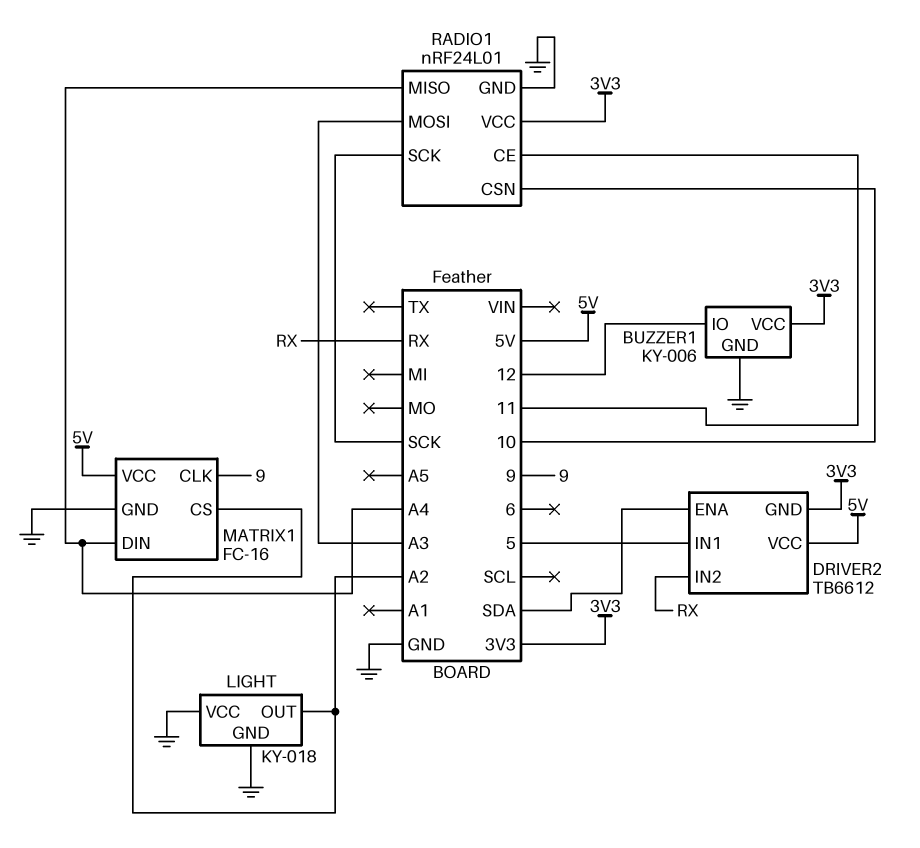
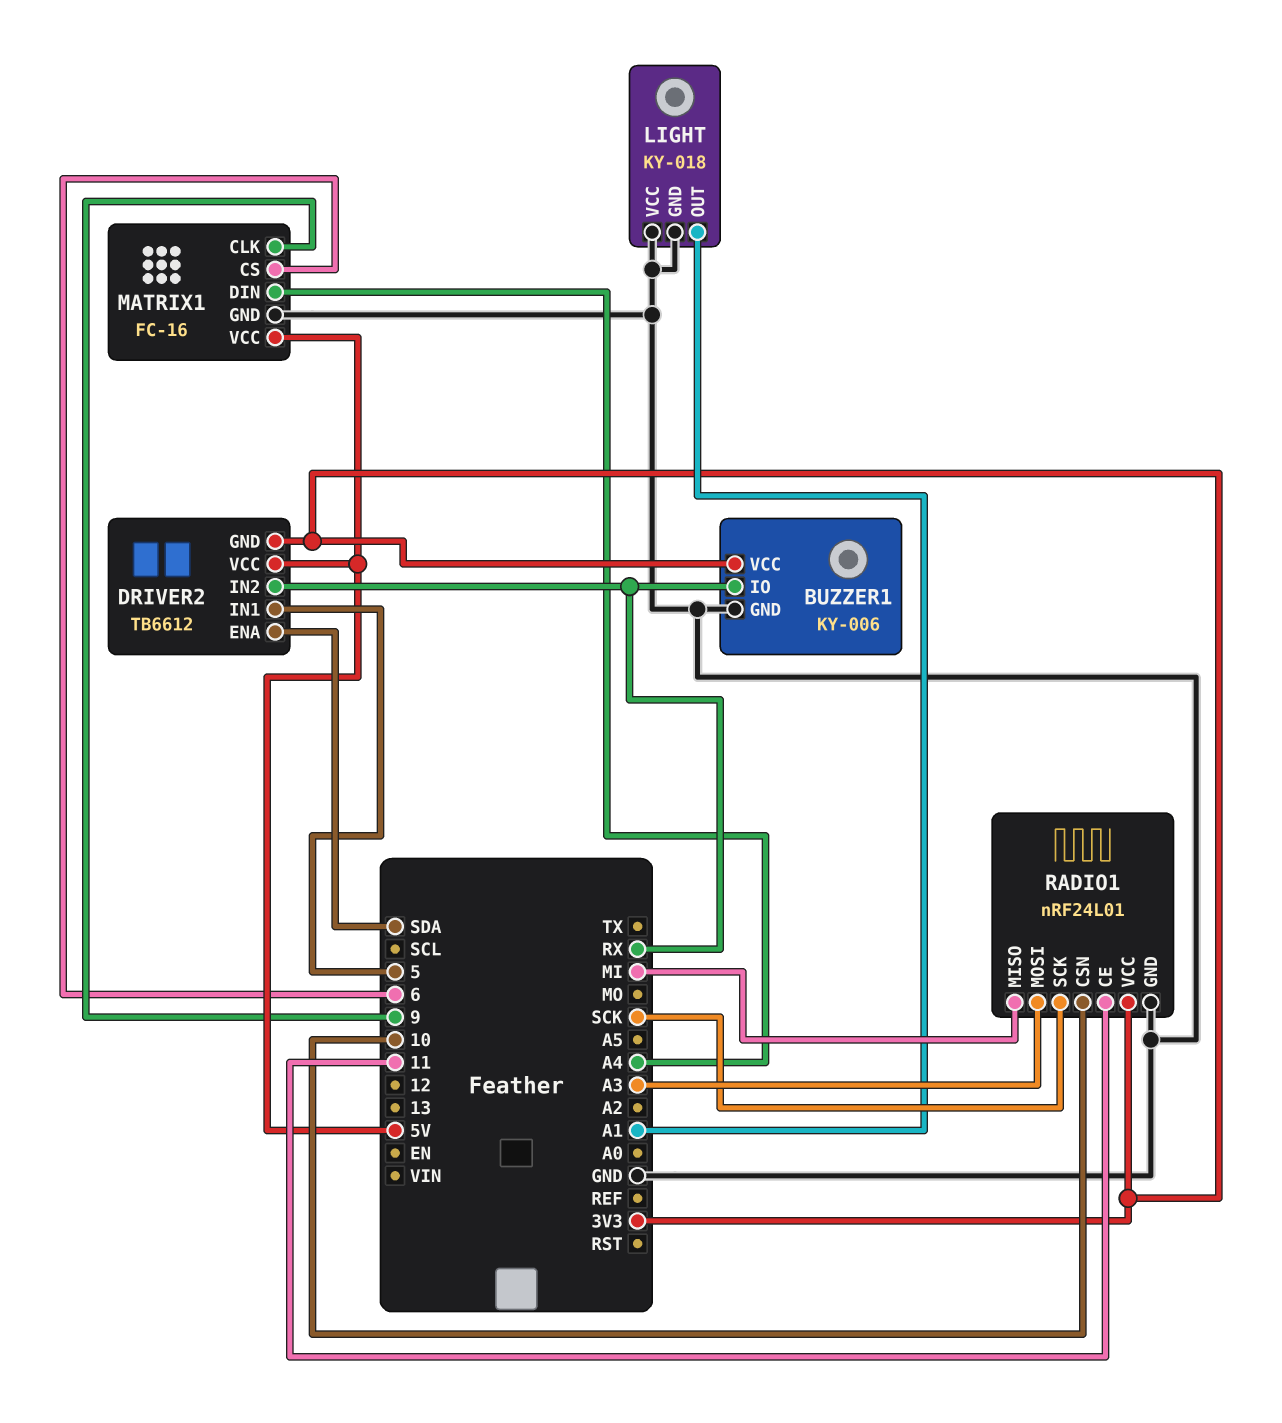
BUZZER1 pin IO: 12 -> RX
LIGHT pin OUT: A2 -> A1
MATRIX1 pin CS: A2 -> 6
RADIO1 pin MISO: A4 -> MI

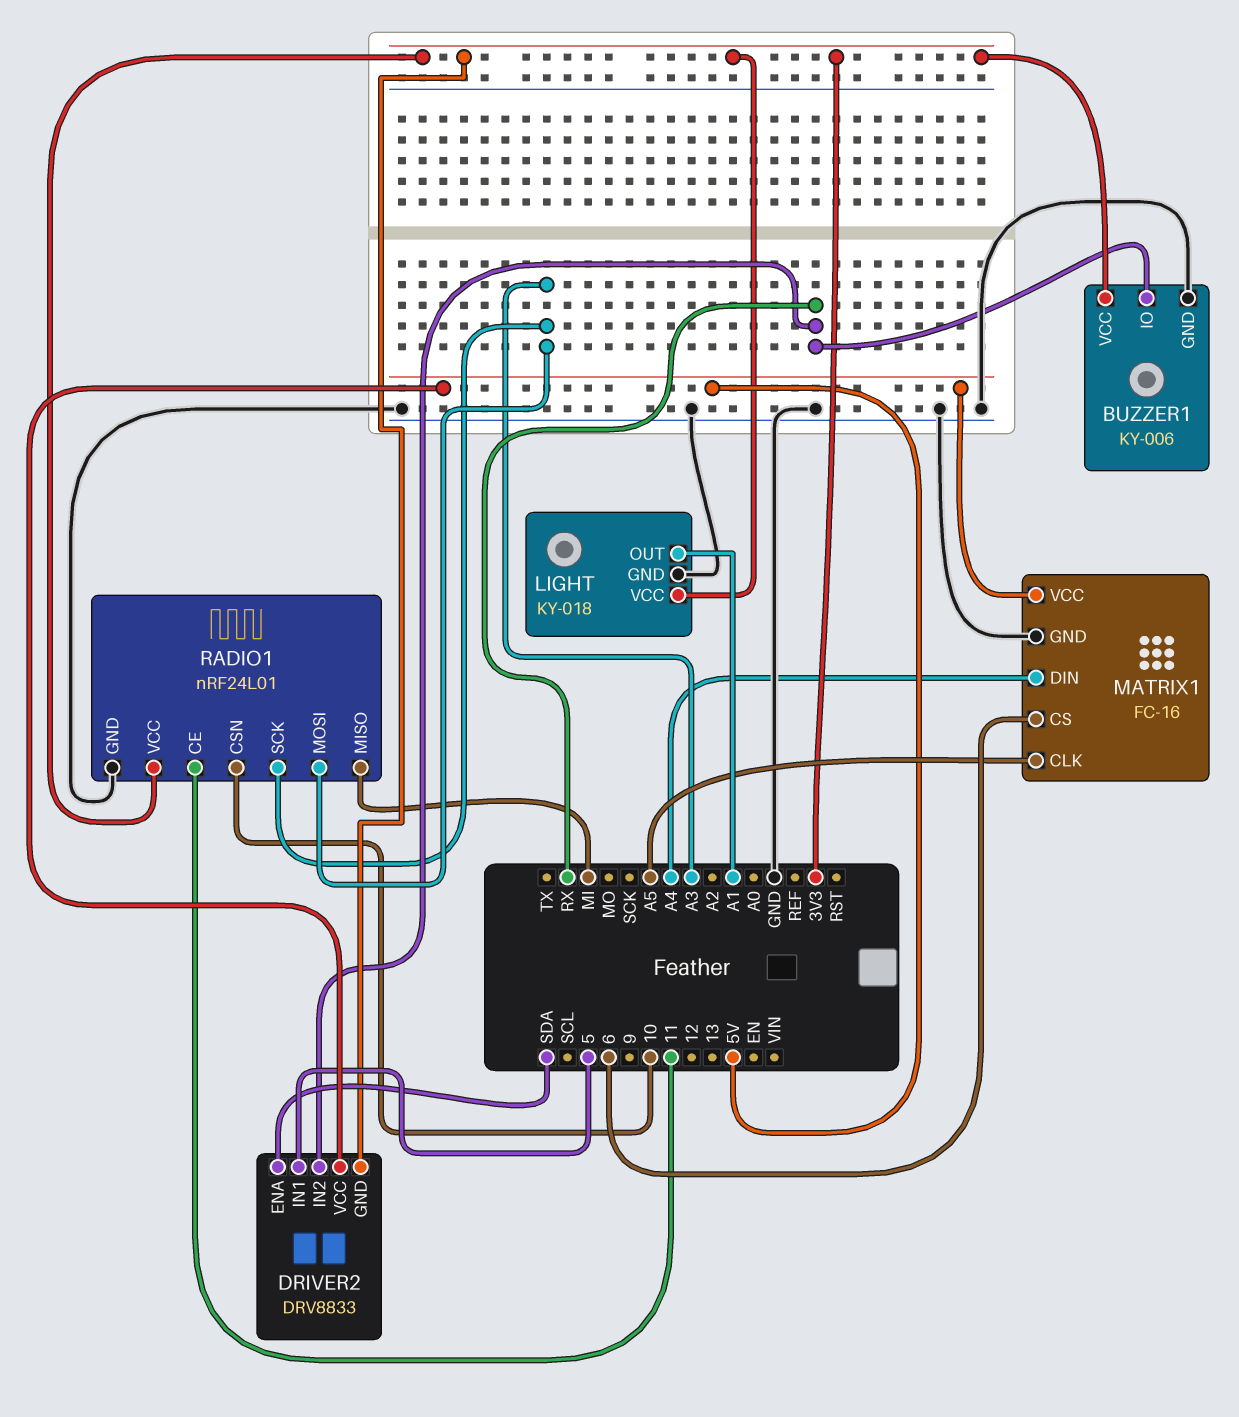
DRIVER2: TB6612 -> DRV8833
LIGHT pin VCC: GND -> 3V3
MATRIX1 pin CLK: 9 -> A5
RADIO1 pin SCK: SCK -> A3

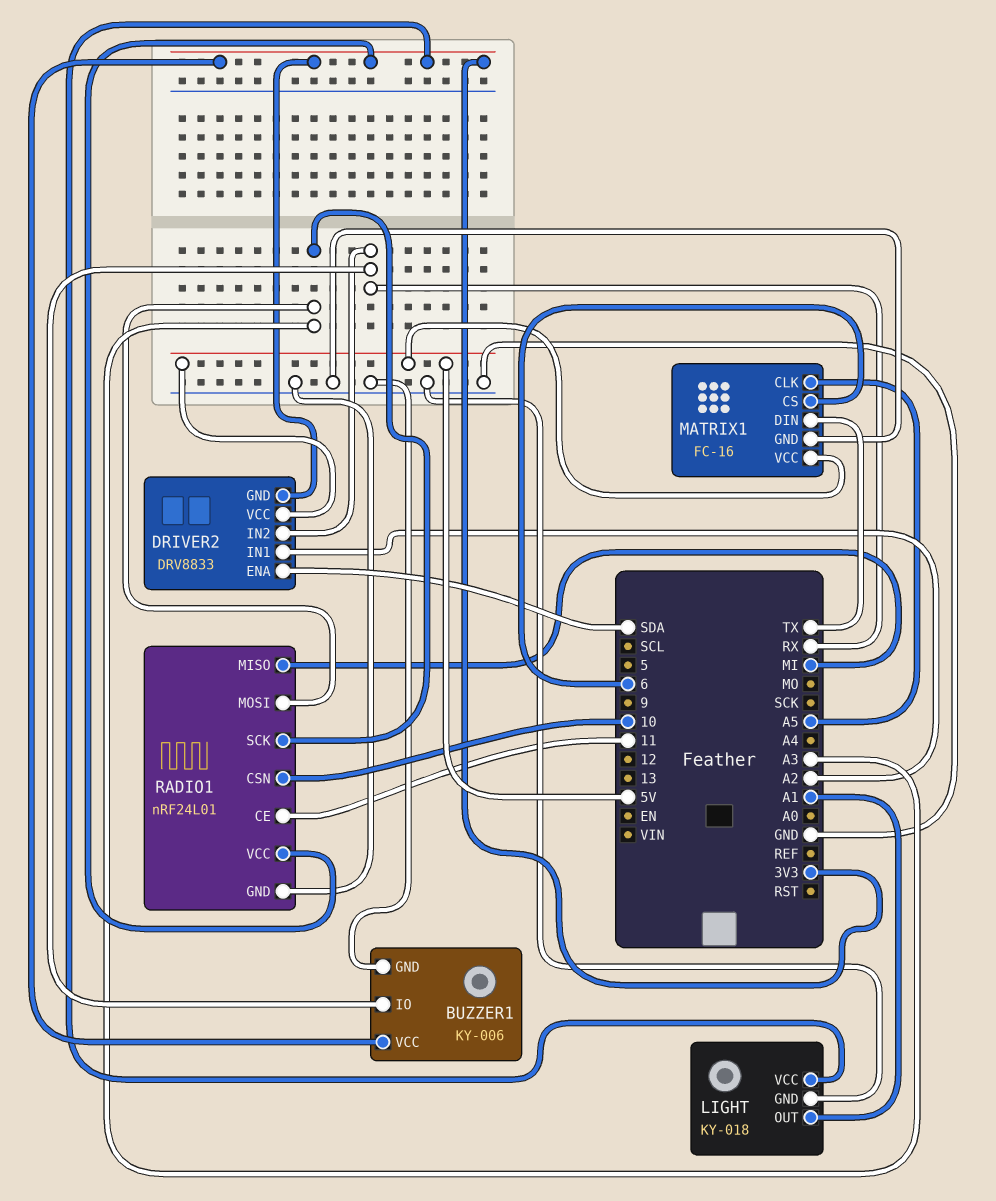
DRIVER2 pin IN1: 5 -> A2
MATRIX1 pin DIN: A4 -> TX

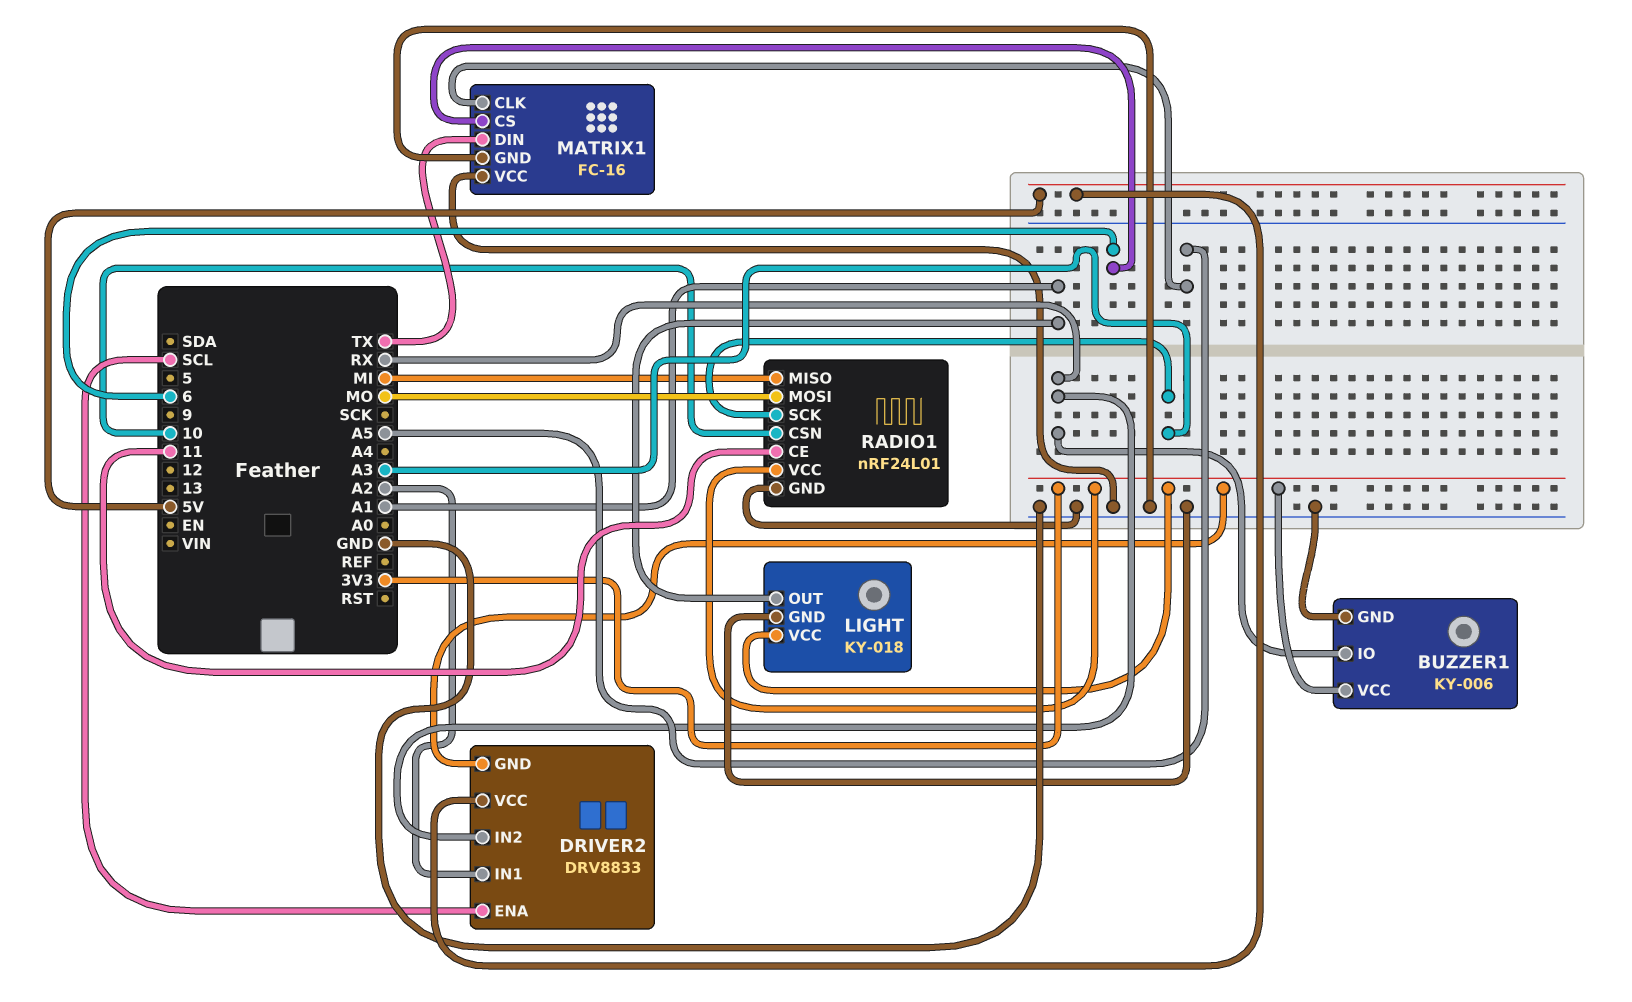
DRIVER2 pin ENA: SDA -> SCL
MATRIX1 pin VCC: 5V -> GND
RADIO1 pin MOSI: A3 -> MO

